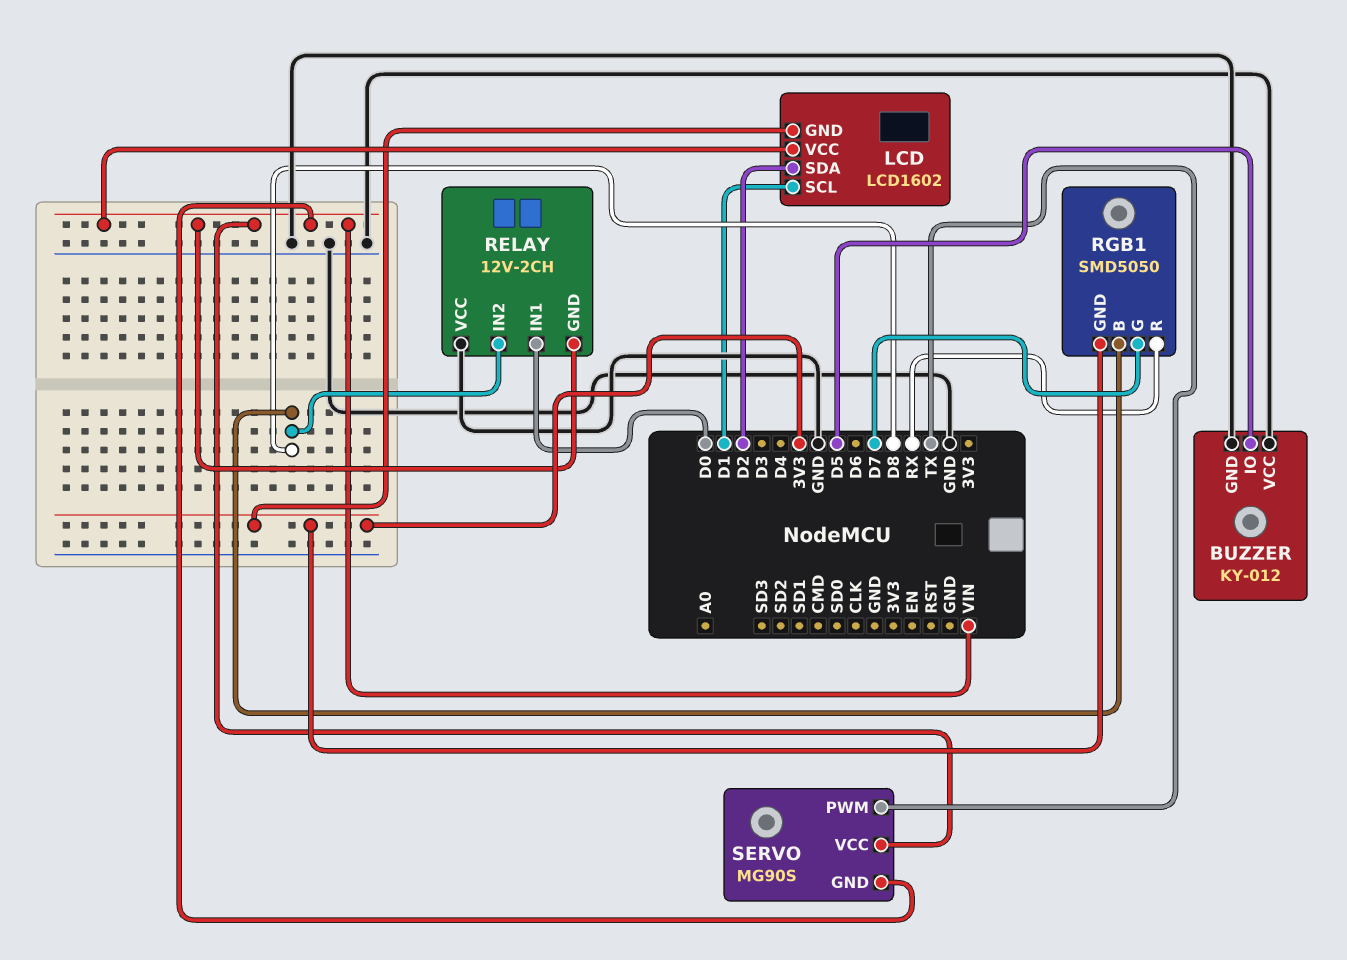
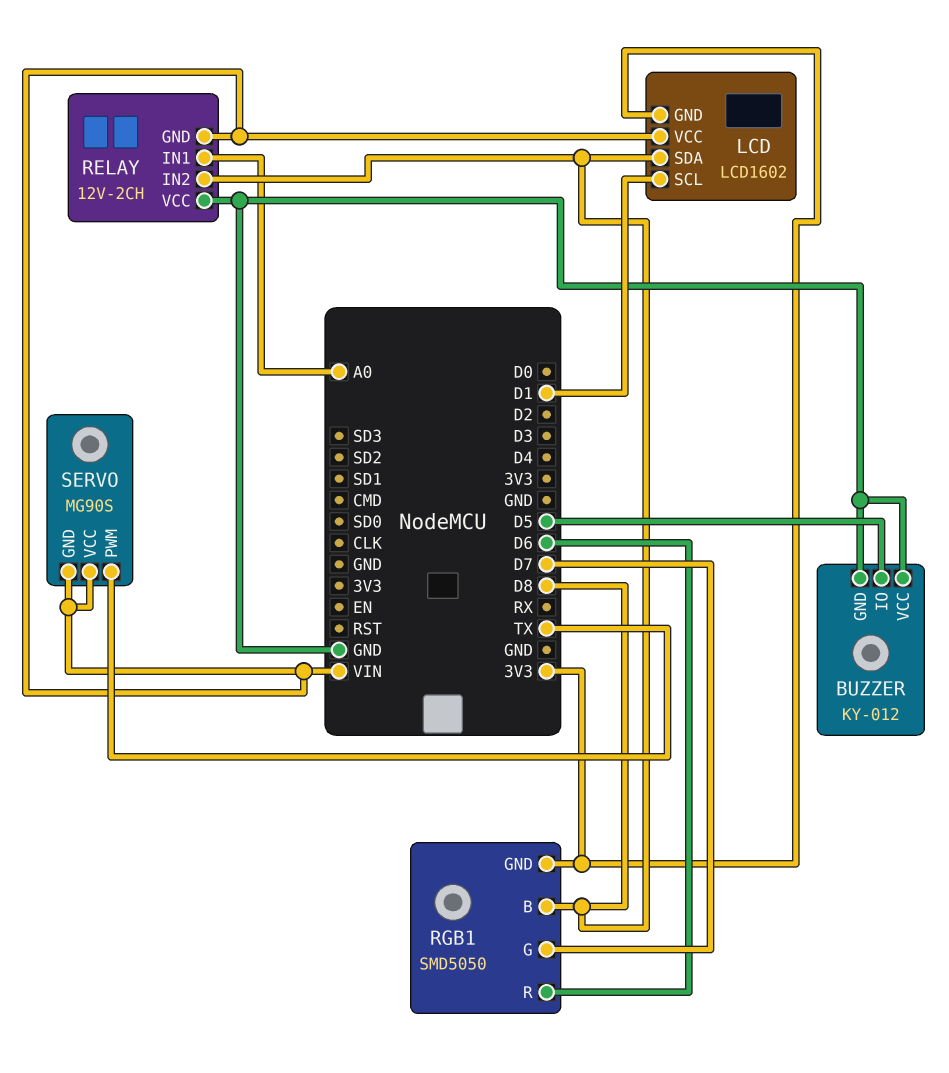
LCD pin SDA: D2 -> D8
RELAY pin IN1: D0 -> A0
RGB1 pin R: RX -> D6

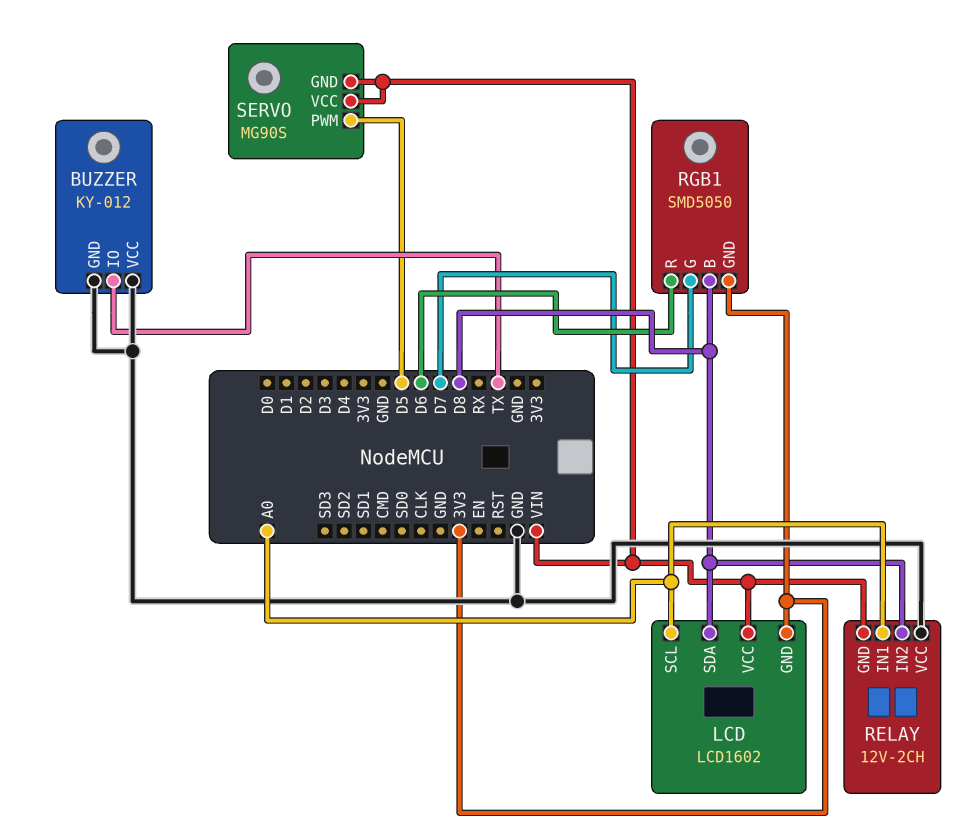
BUZZER pin IO: D5 -> TX
LCD pin SCL: D1 -> A0
SERVO pin PWM: TX -> D5

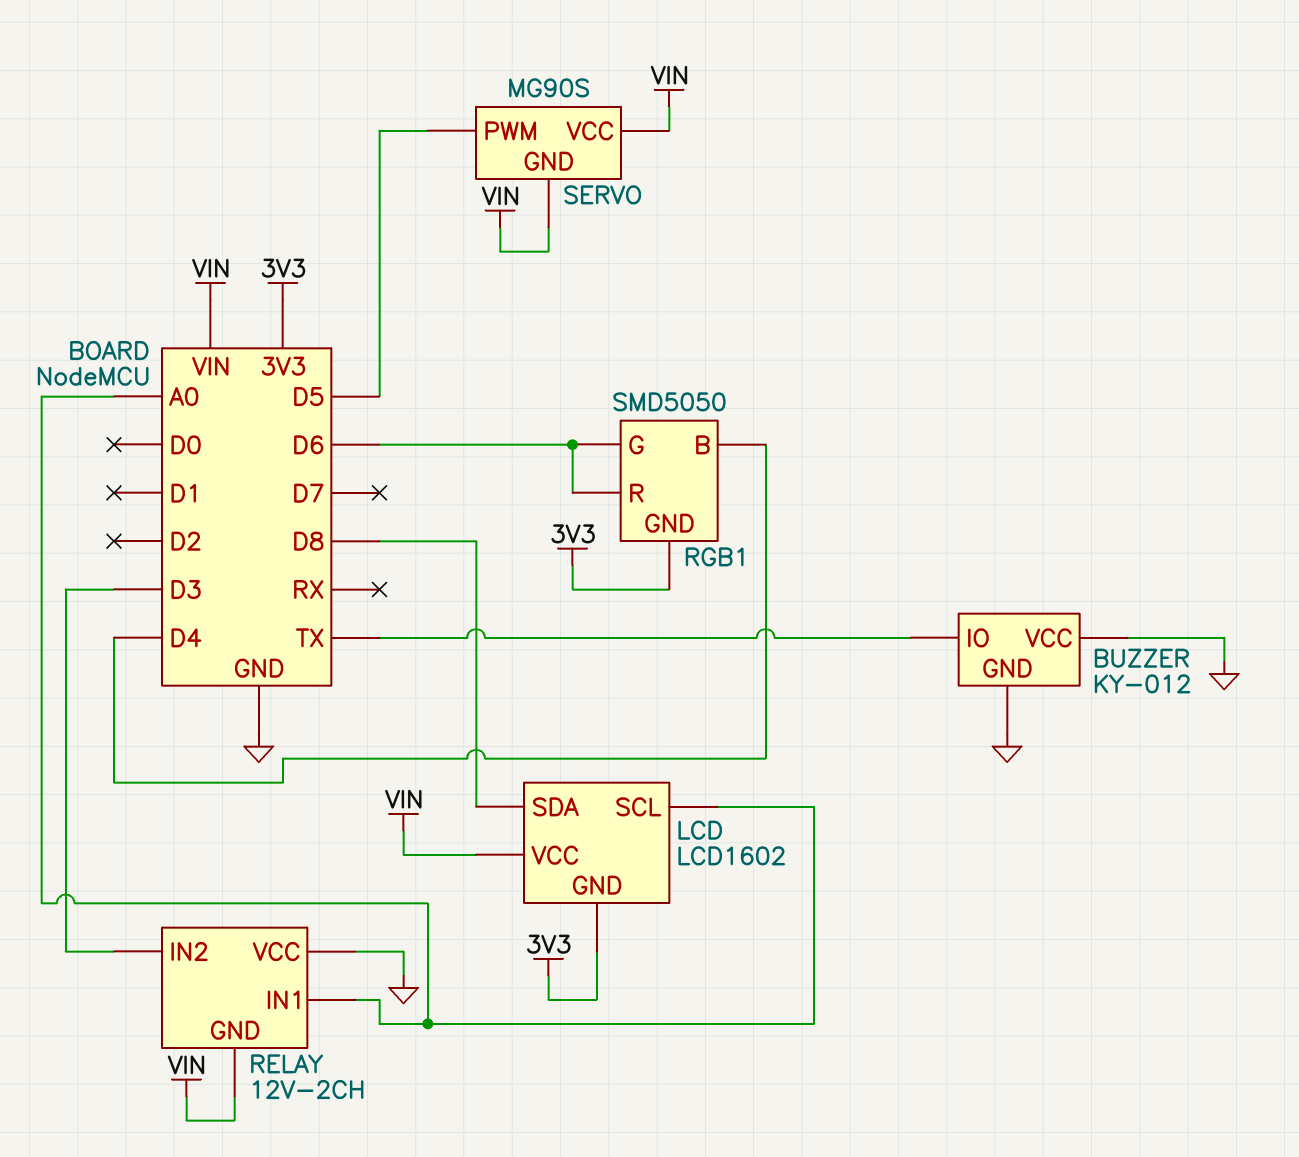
RELAY pin IN2: D8 -> D3
RGB1 pin B: D8 -> D4
RGB1 pin G: D7 -> D6

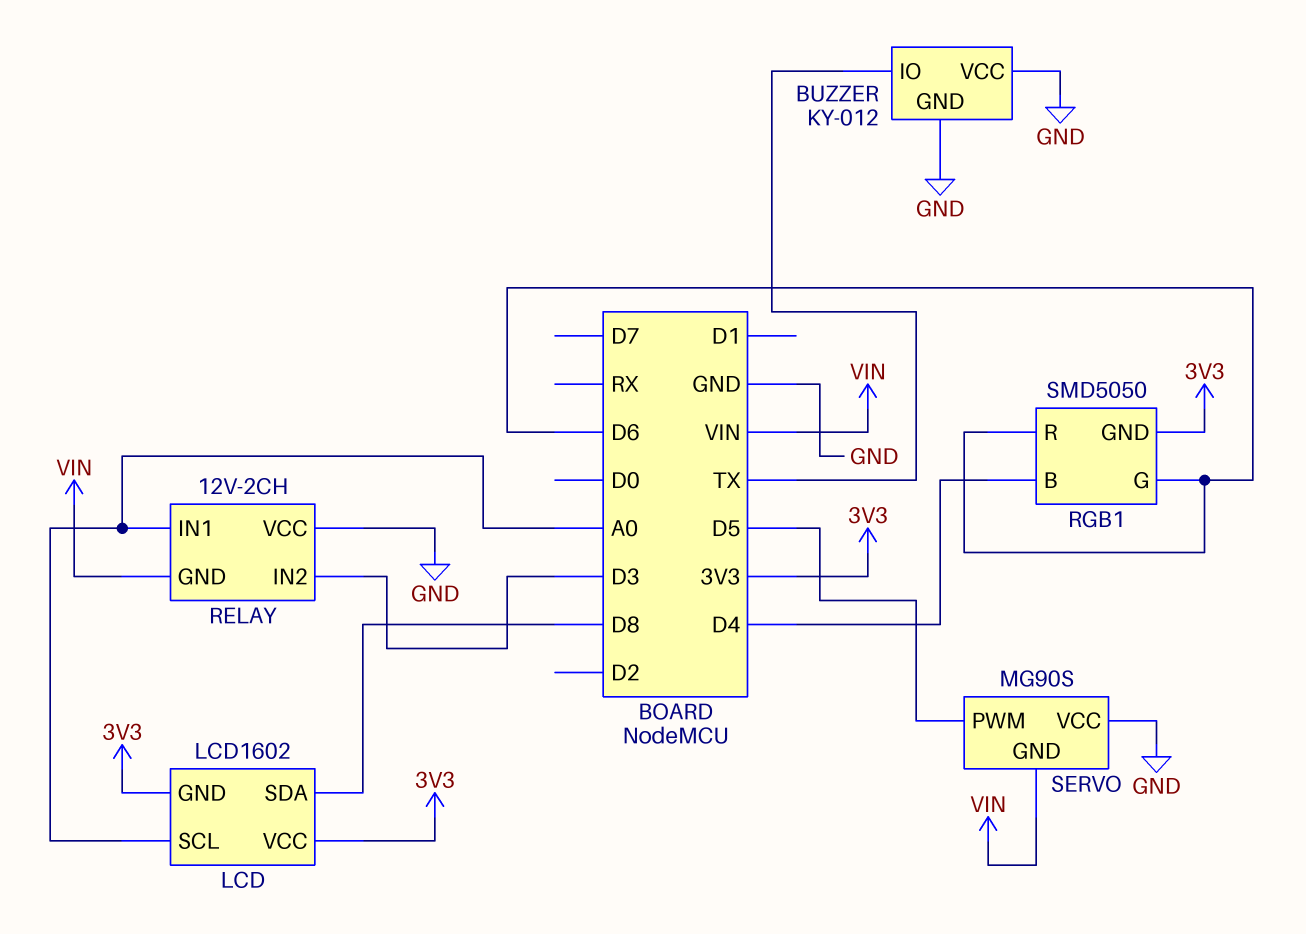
LCD pin VCC: VIN -> 3V3
SERVO pin VCC: VIN -> GND

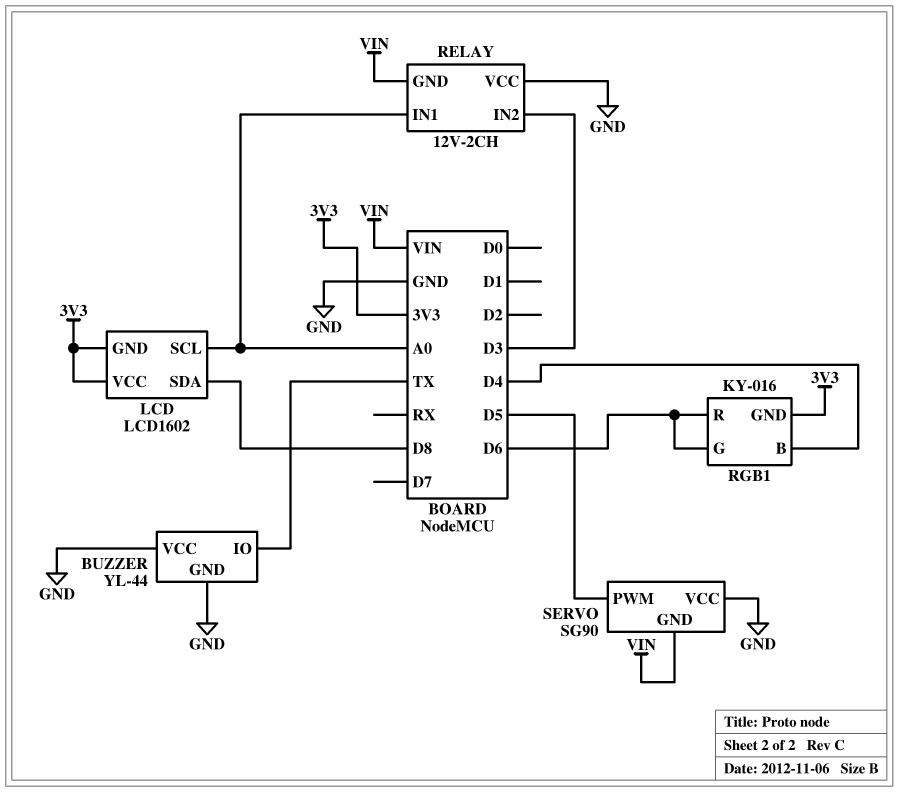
BUZZER: KY-012 -> YL-44
RGB1: SMD5050 -> KY-016
SERVO: MG90S -> SG90

